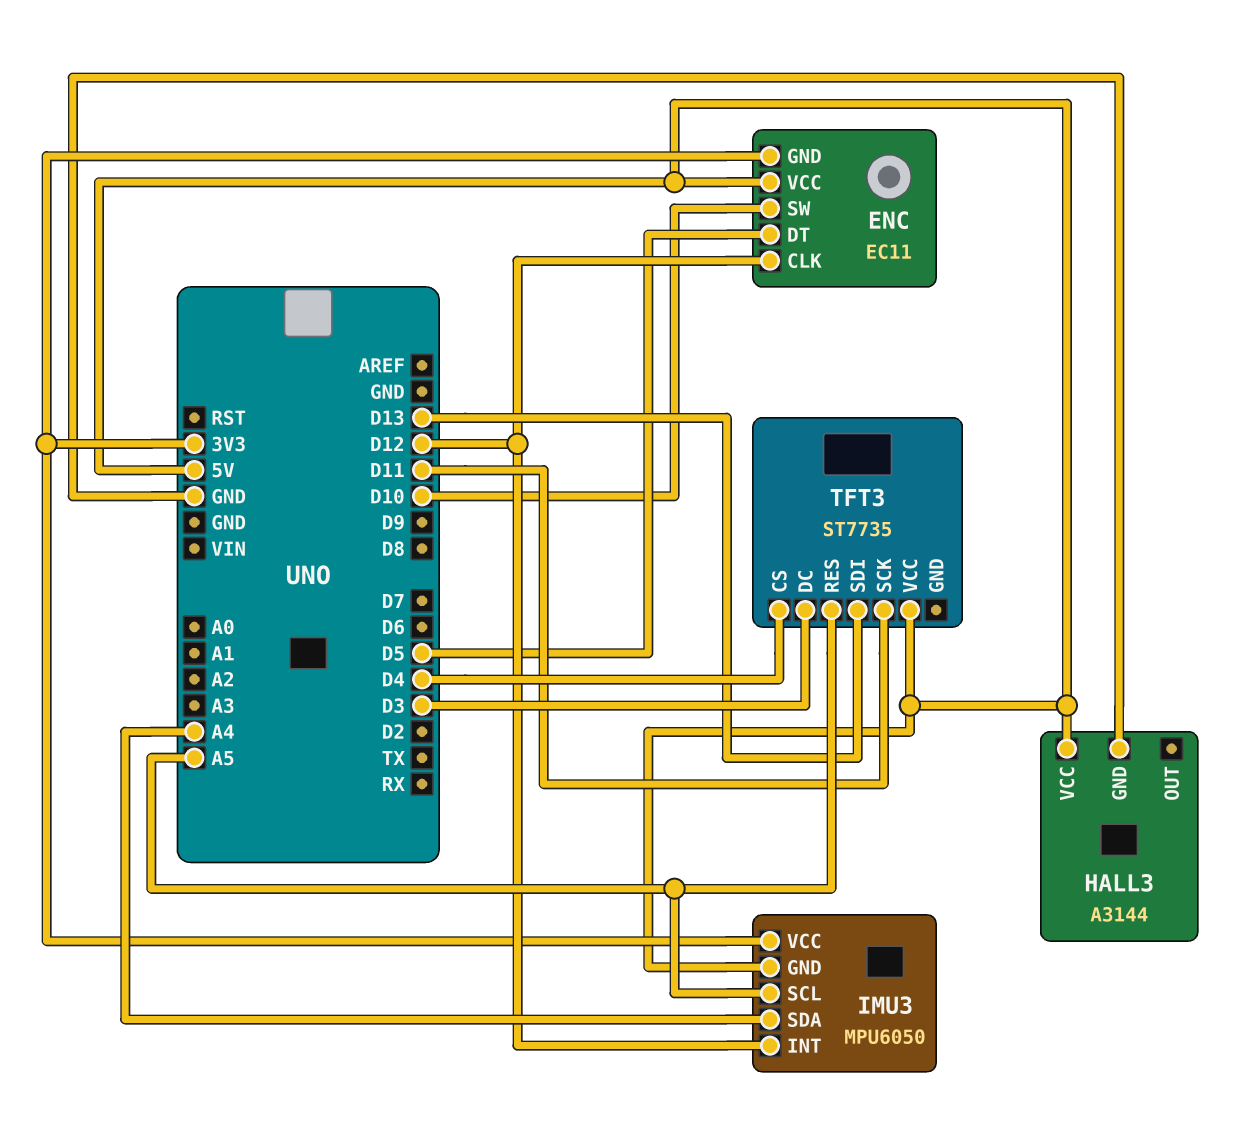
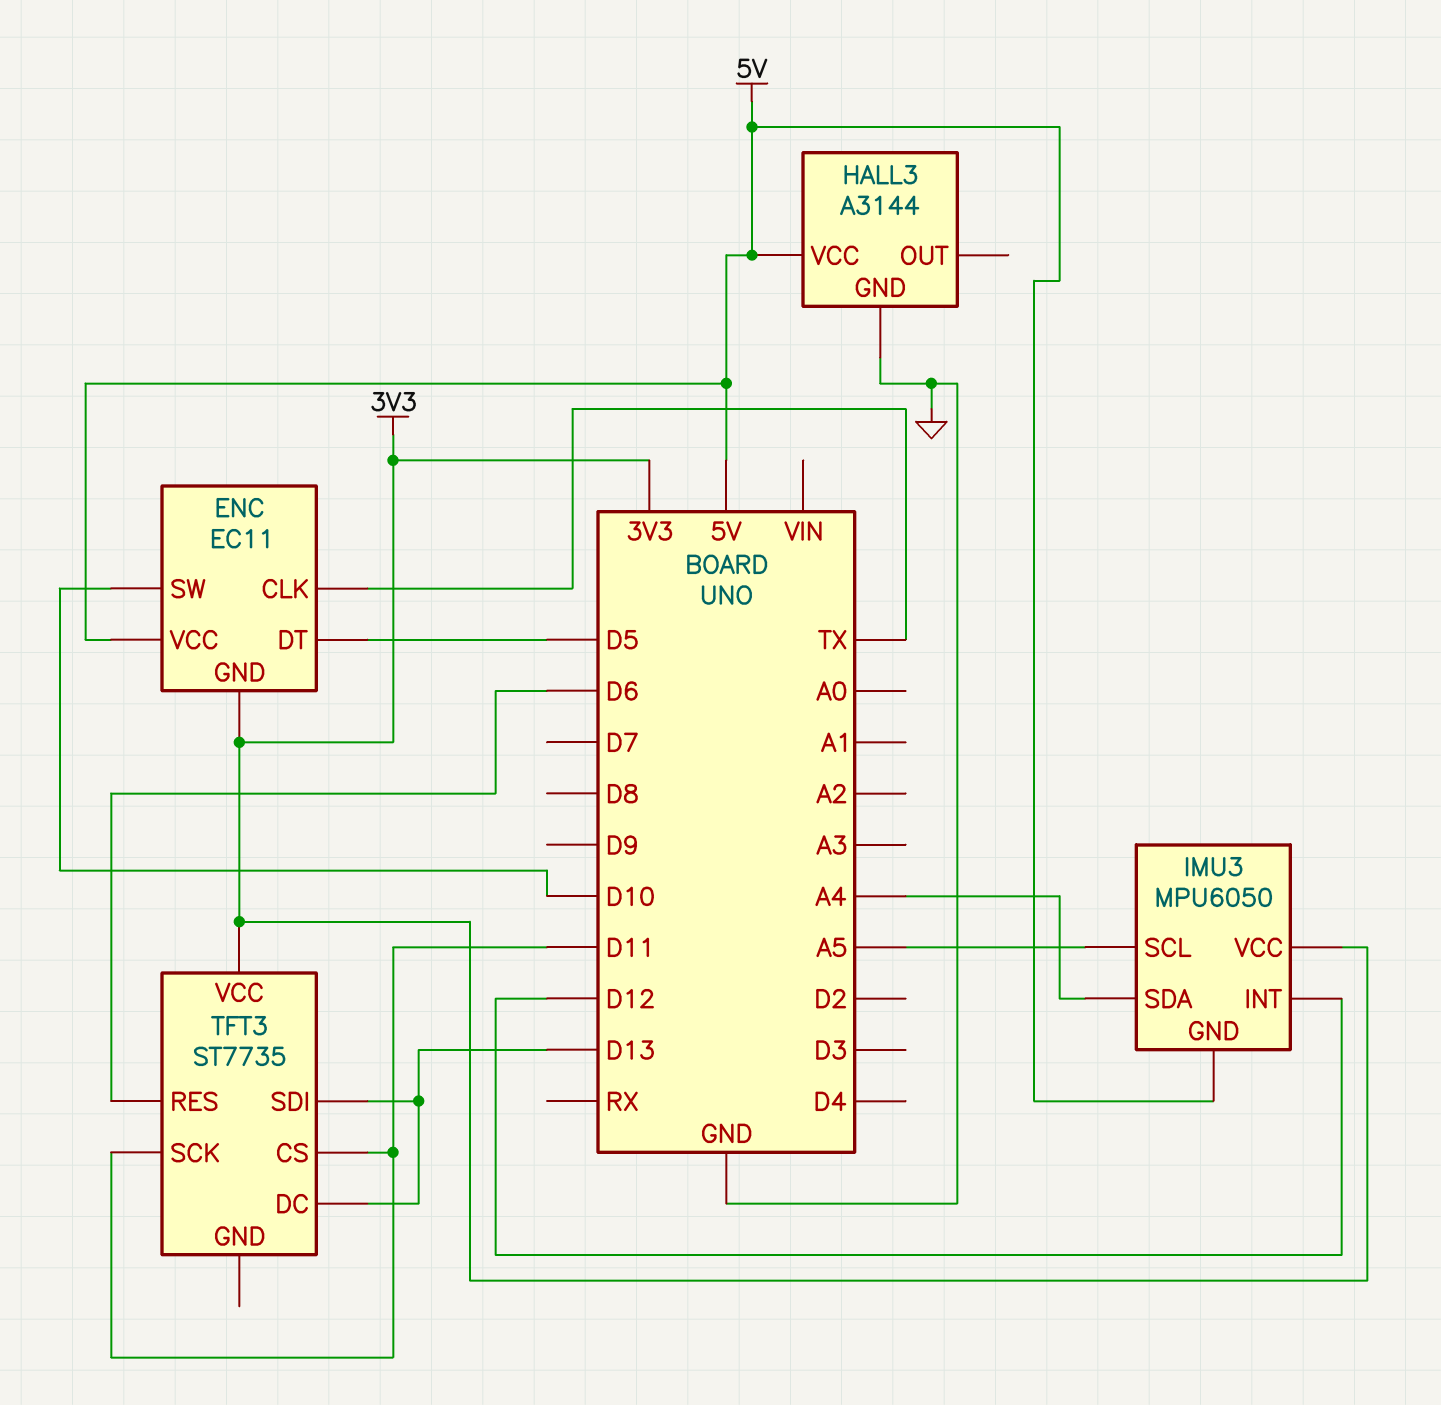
ENC pin CLK: D12 -> TX
TFT3 pin CS: D4 -> D11
TFT3 pin DC: D3 -> D13
TFT3 pin RES: A5 -> D6
TFT3 pin VCC: 5V -> 3V3

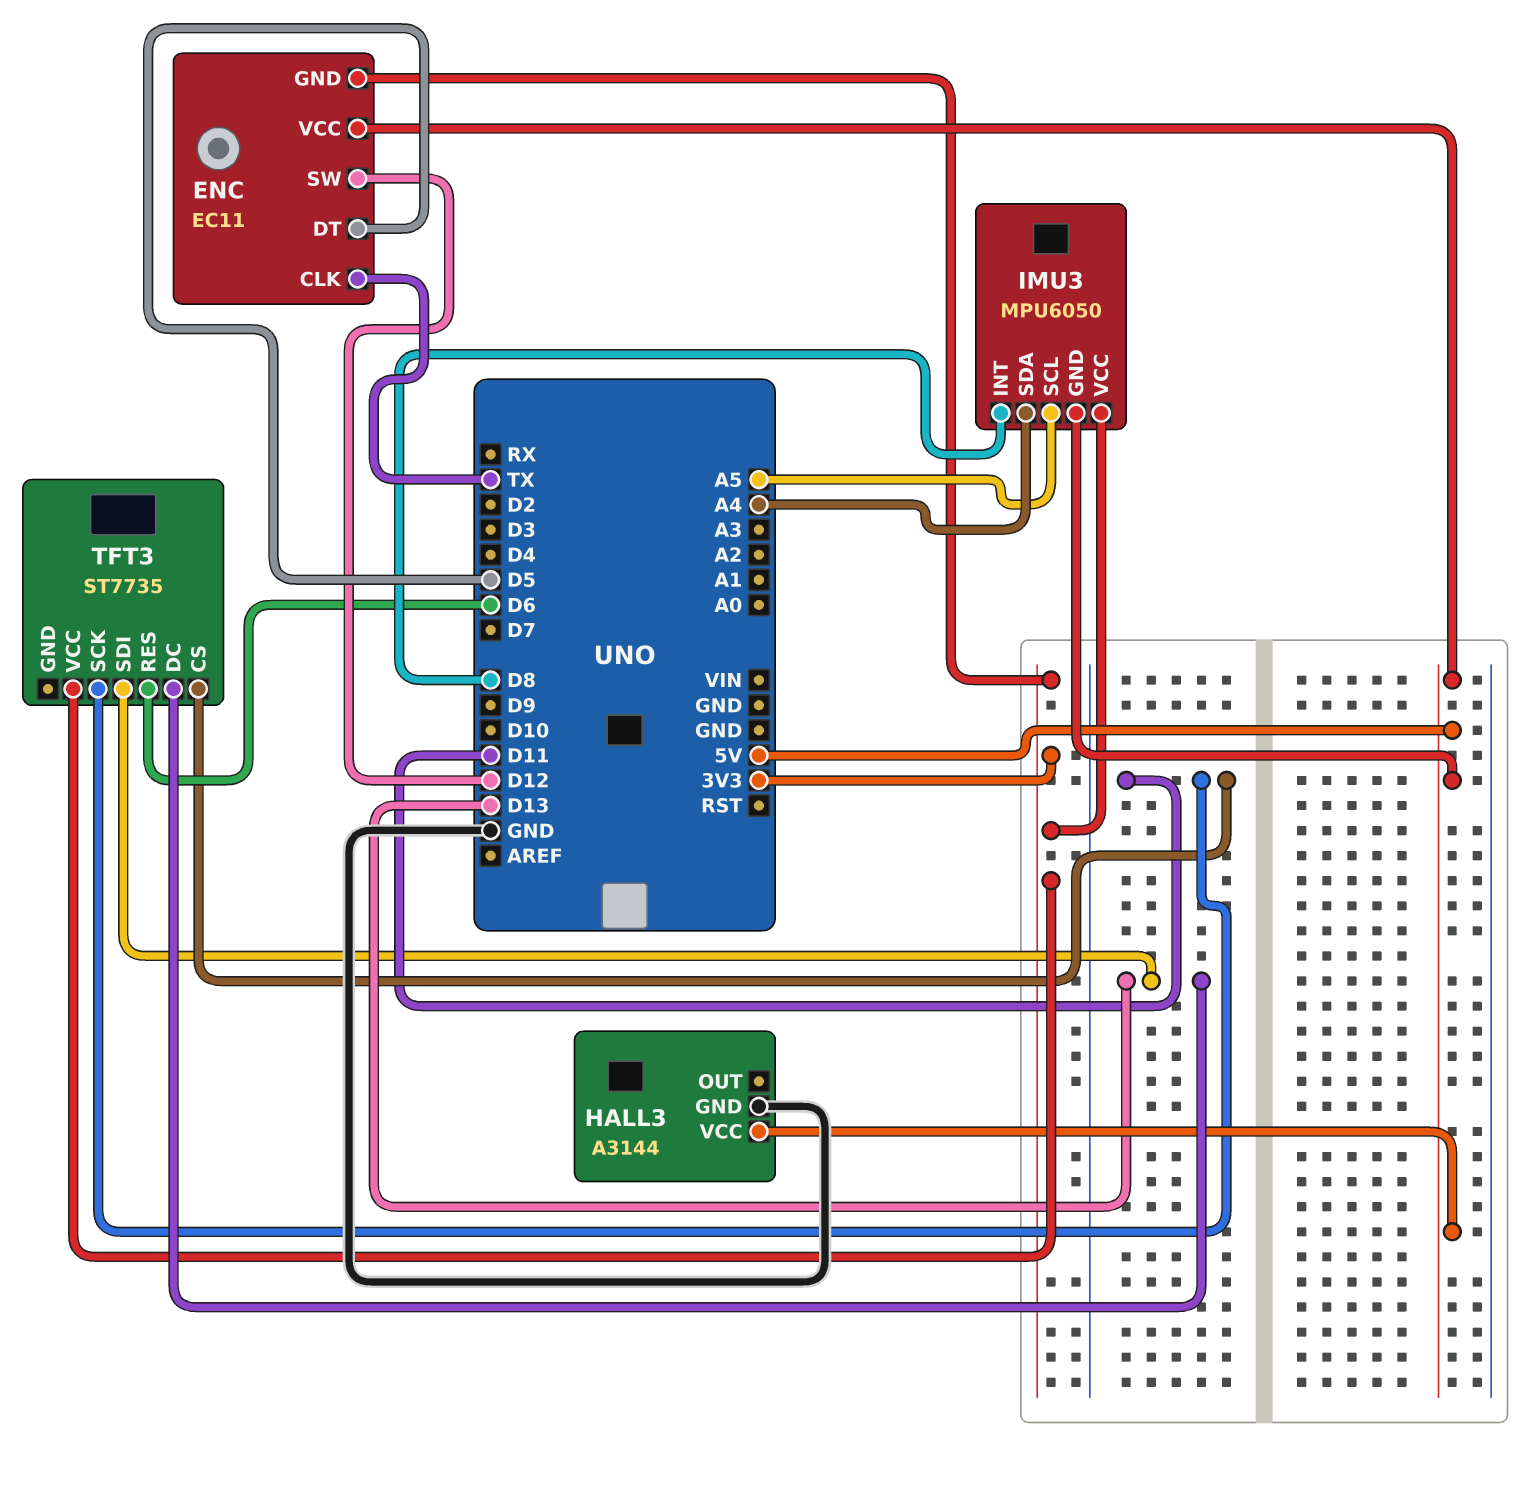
ENC pin SW: D10 -> D12
IMU3 pin INT: D12 -> D8

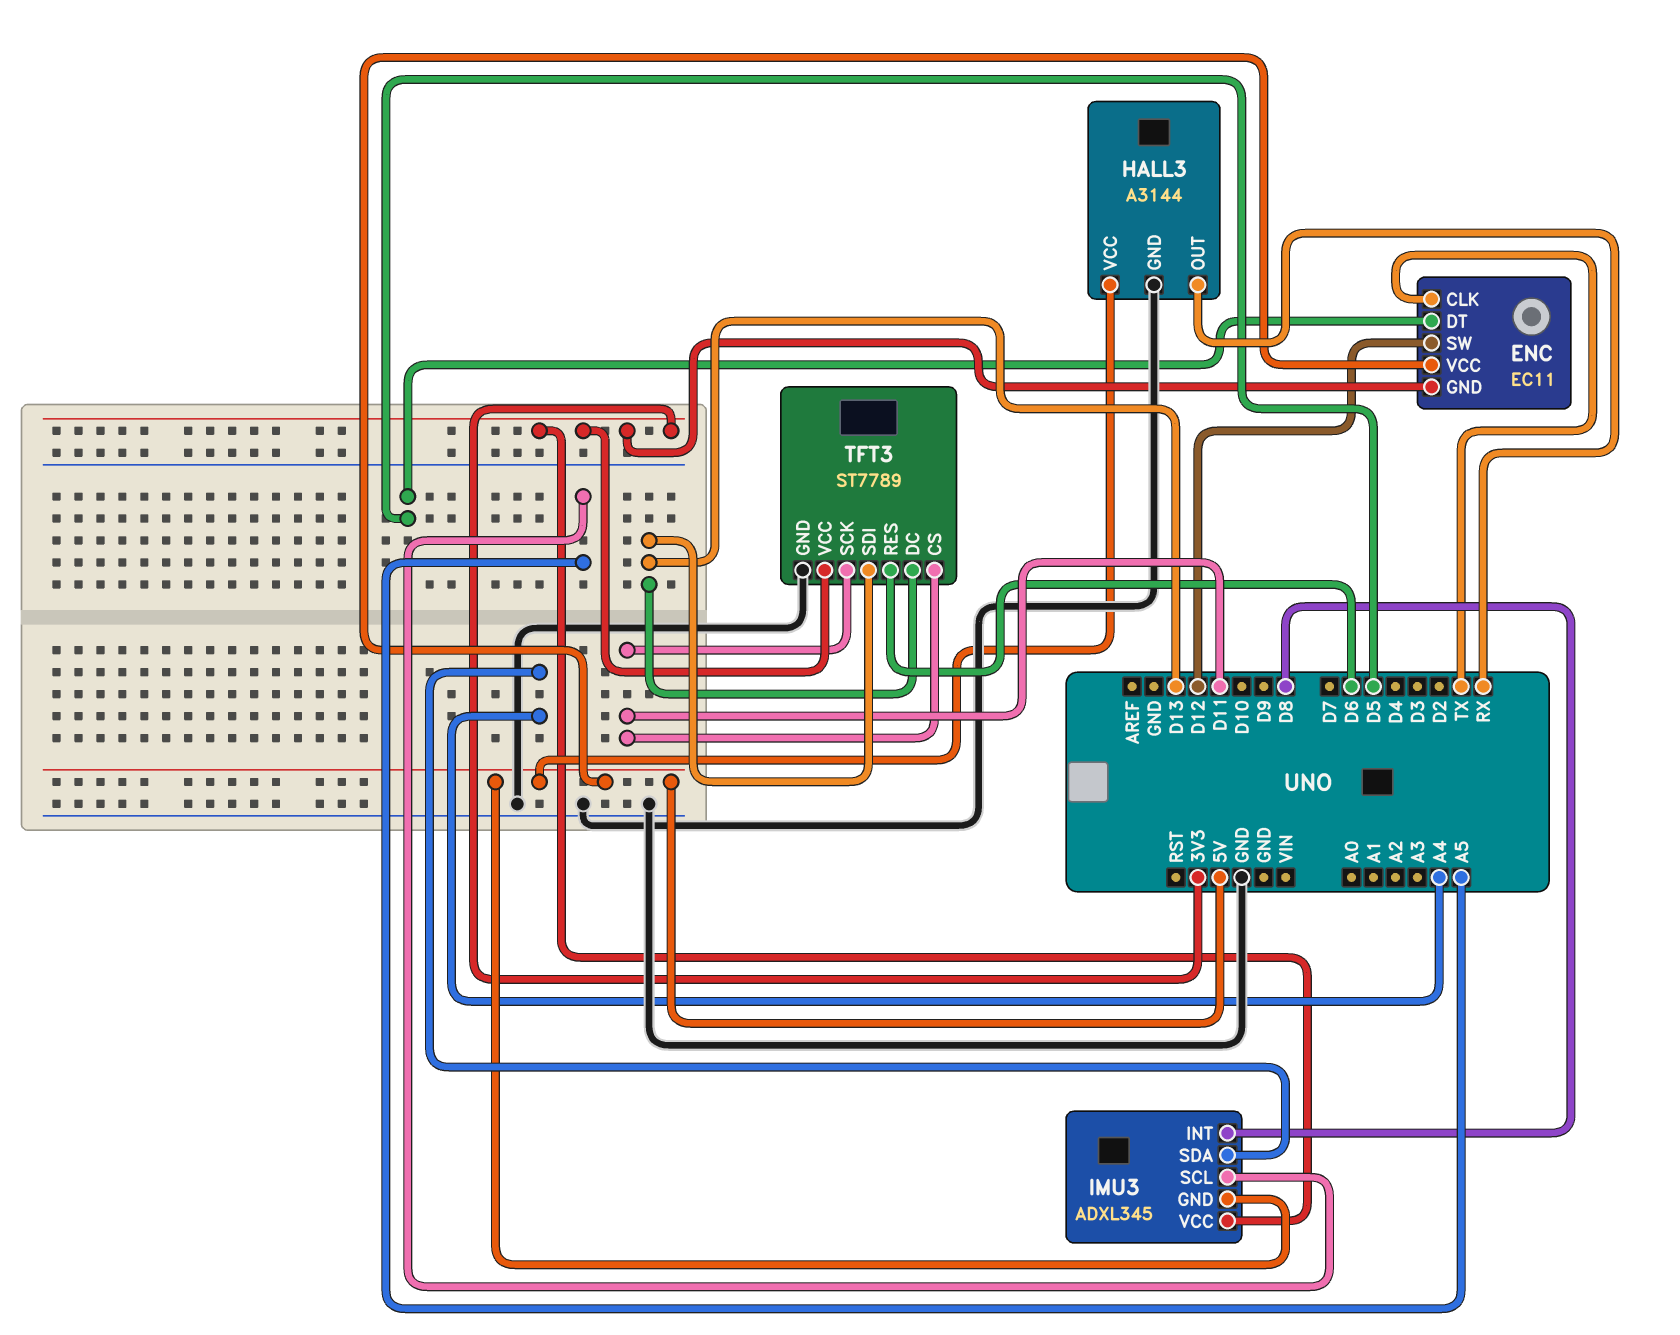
HALL3 pin OUT: none -> RX
IMU3: MPU6050 -> ADXL345
TFT3: ST7735 -> ST7789
TFT3 pin GND: none -> GND

